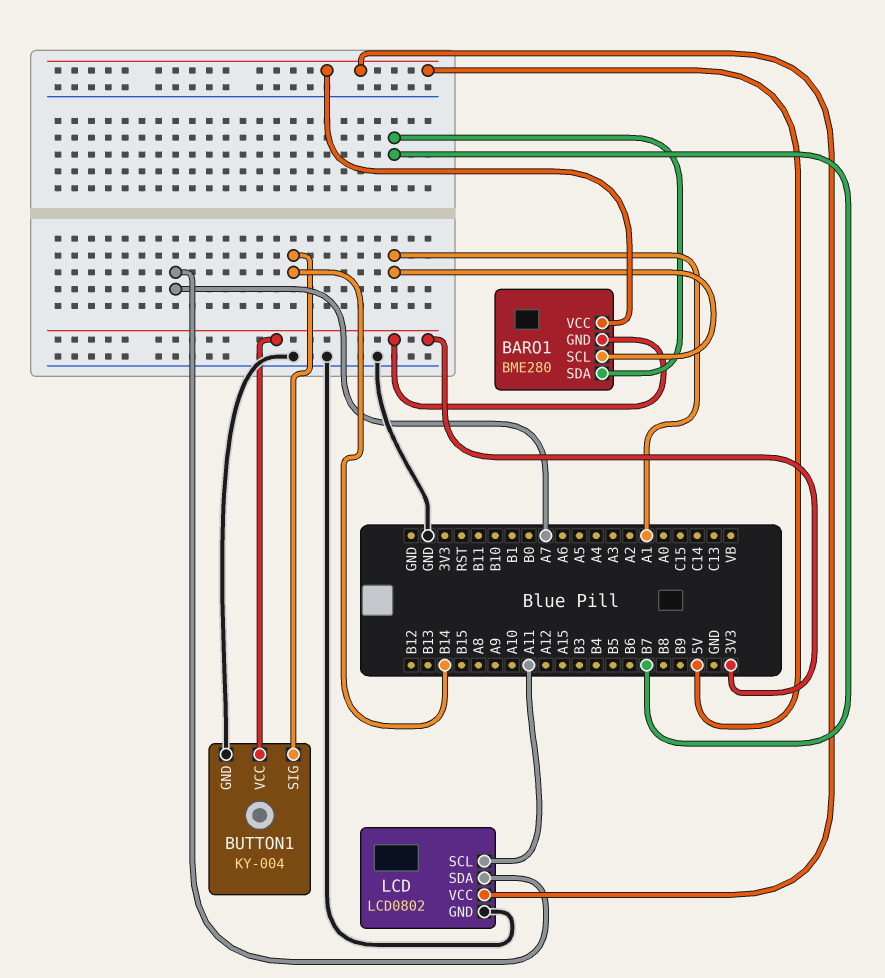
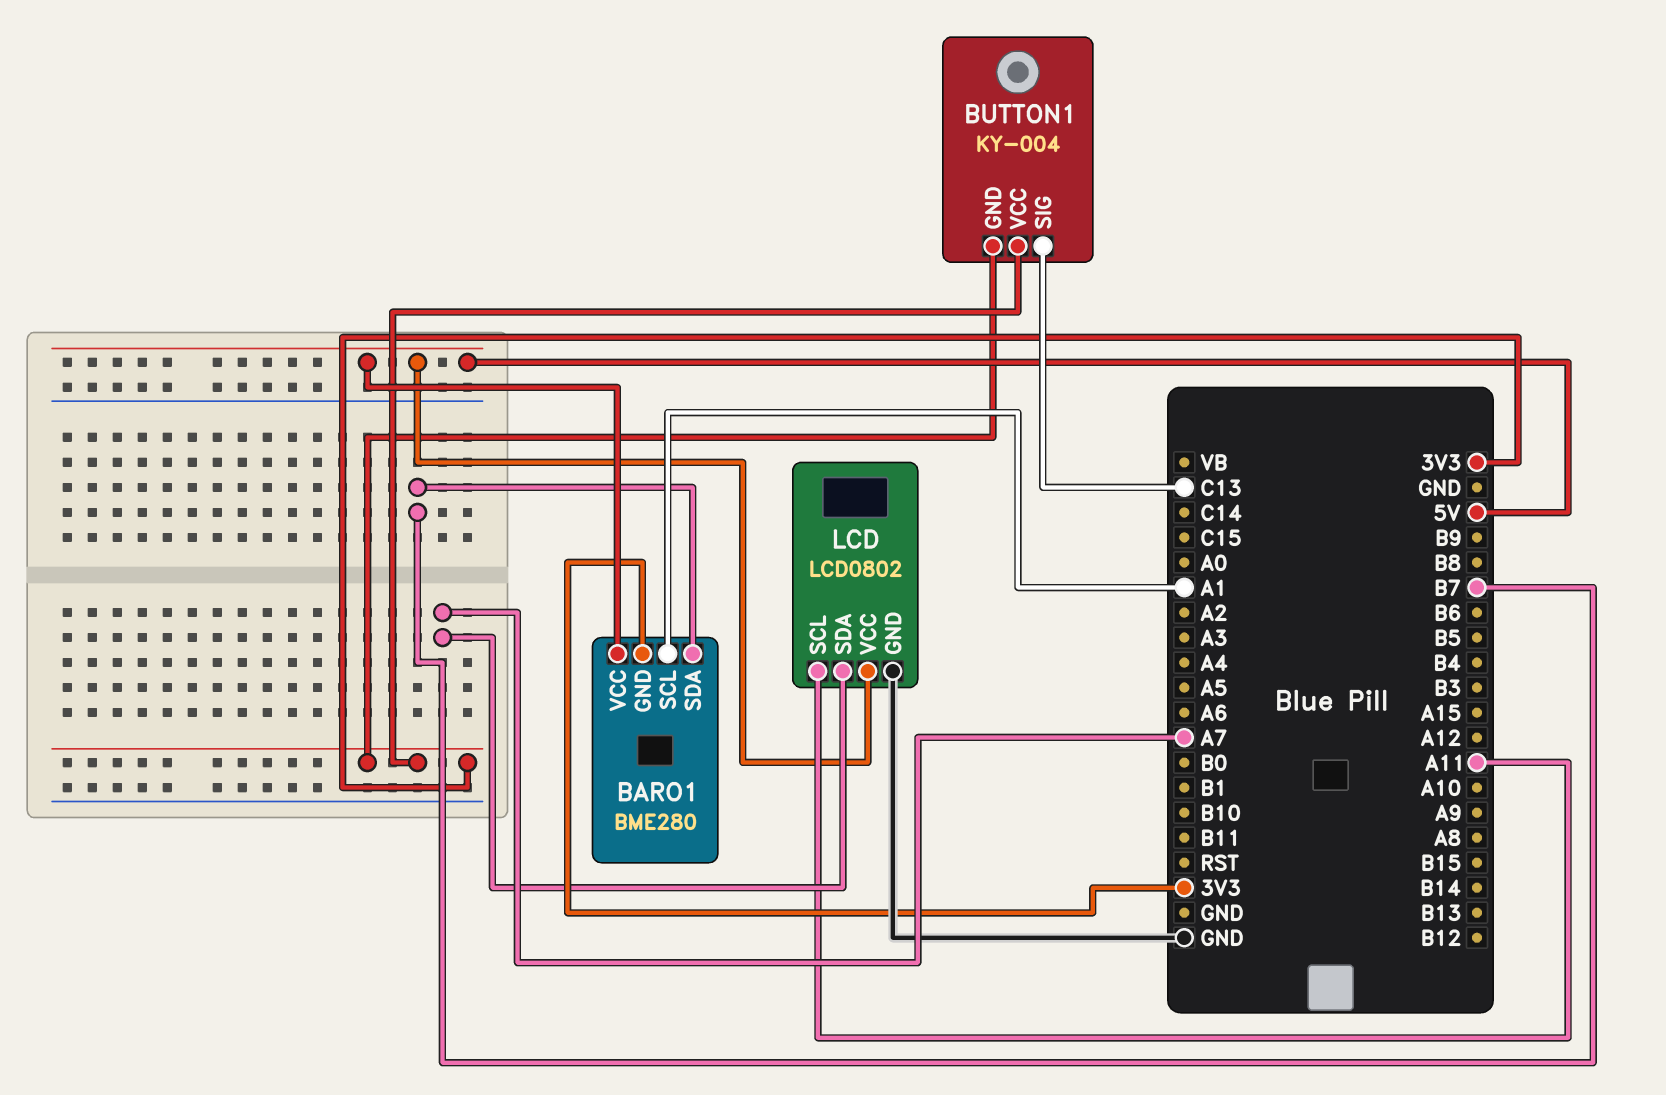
BUTTON1 pin GND: GND -> 3V3
BUTTON1 pin SIG: B14 -> C13

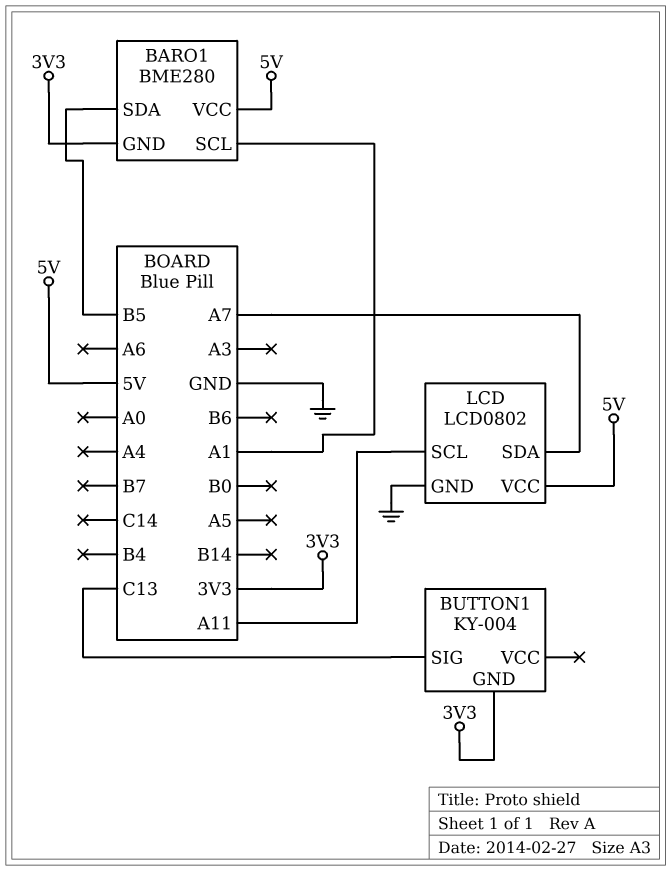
BARO1 pin SDA: B7 -> B5
BUTTON1 pin VCC: 3V3 -> none

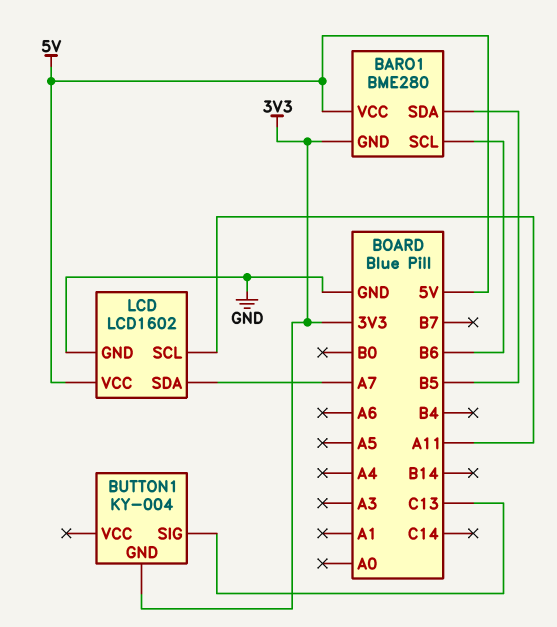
BARO1 pin SCL: A1 -> B6
LCD: LCD0802 -> LCD1602

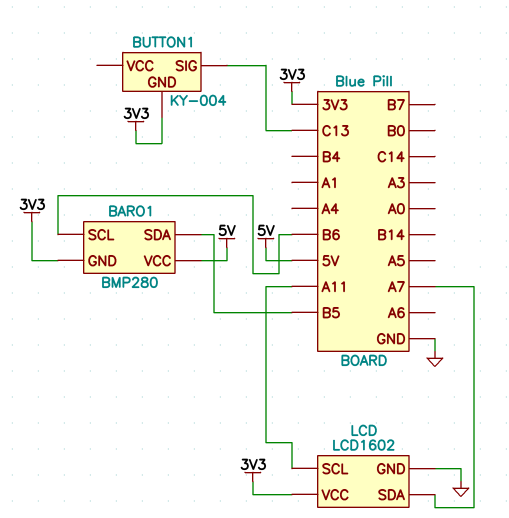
BARO1: BME280 -> BMP280
LCD pin VCC: 5V -> 3V3

